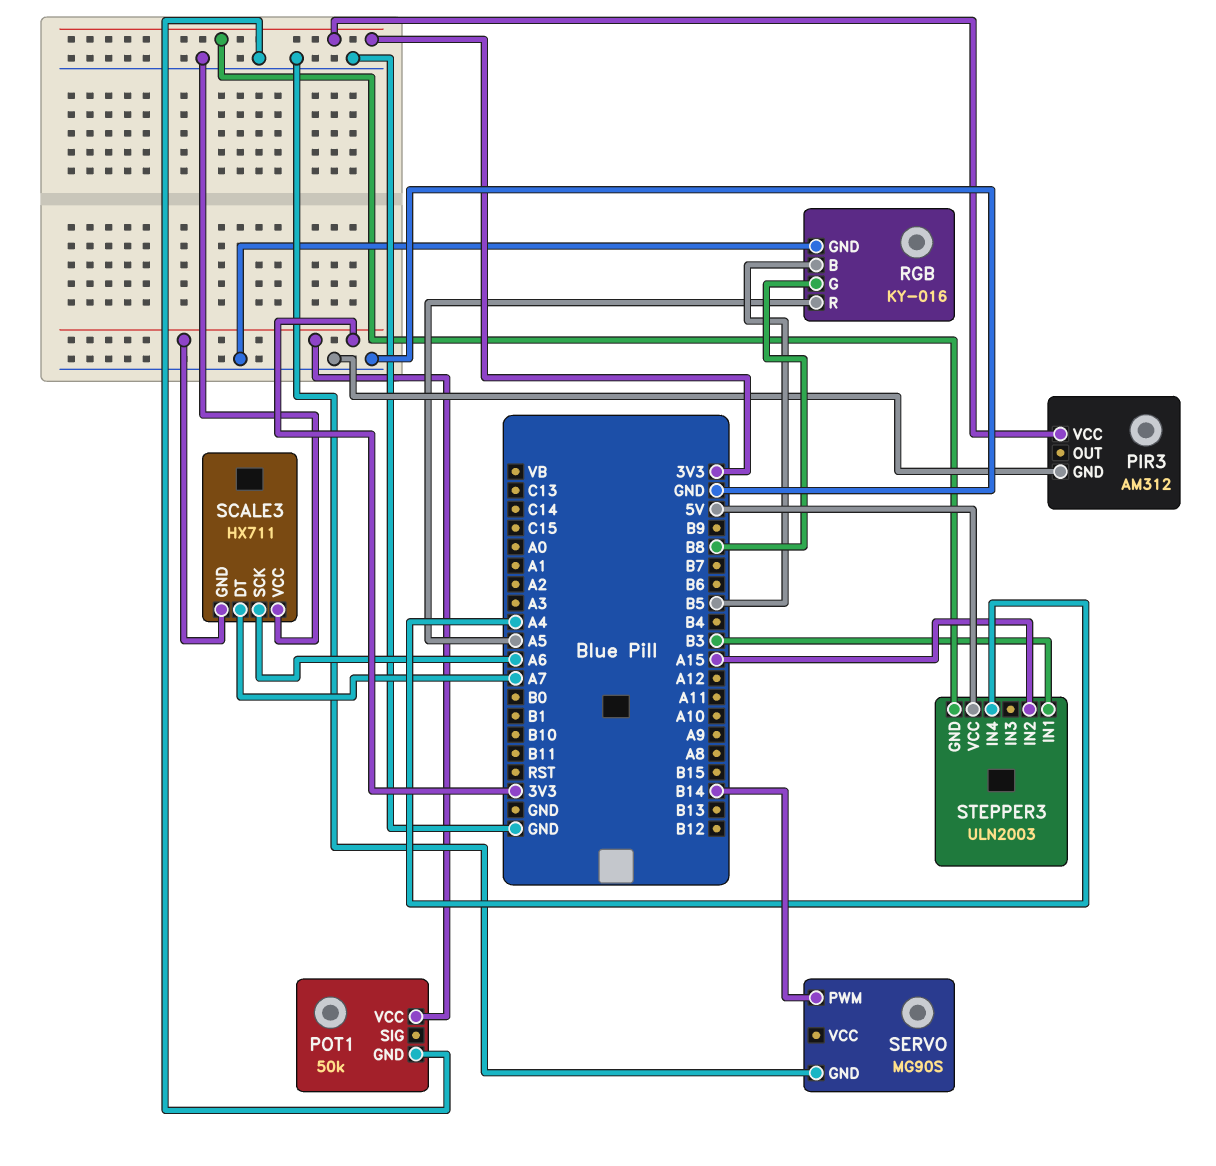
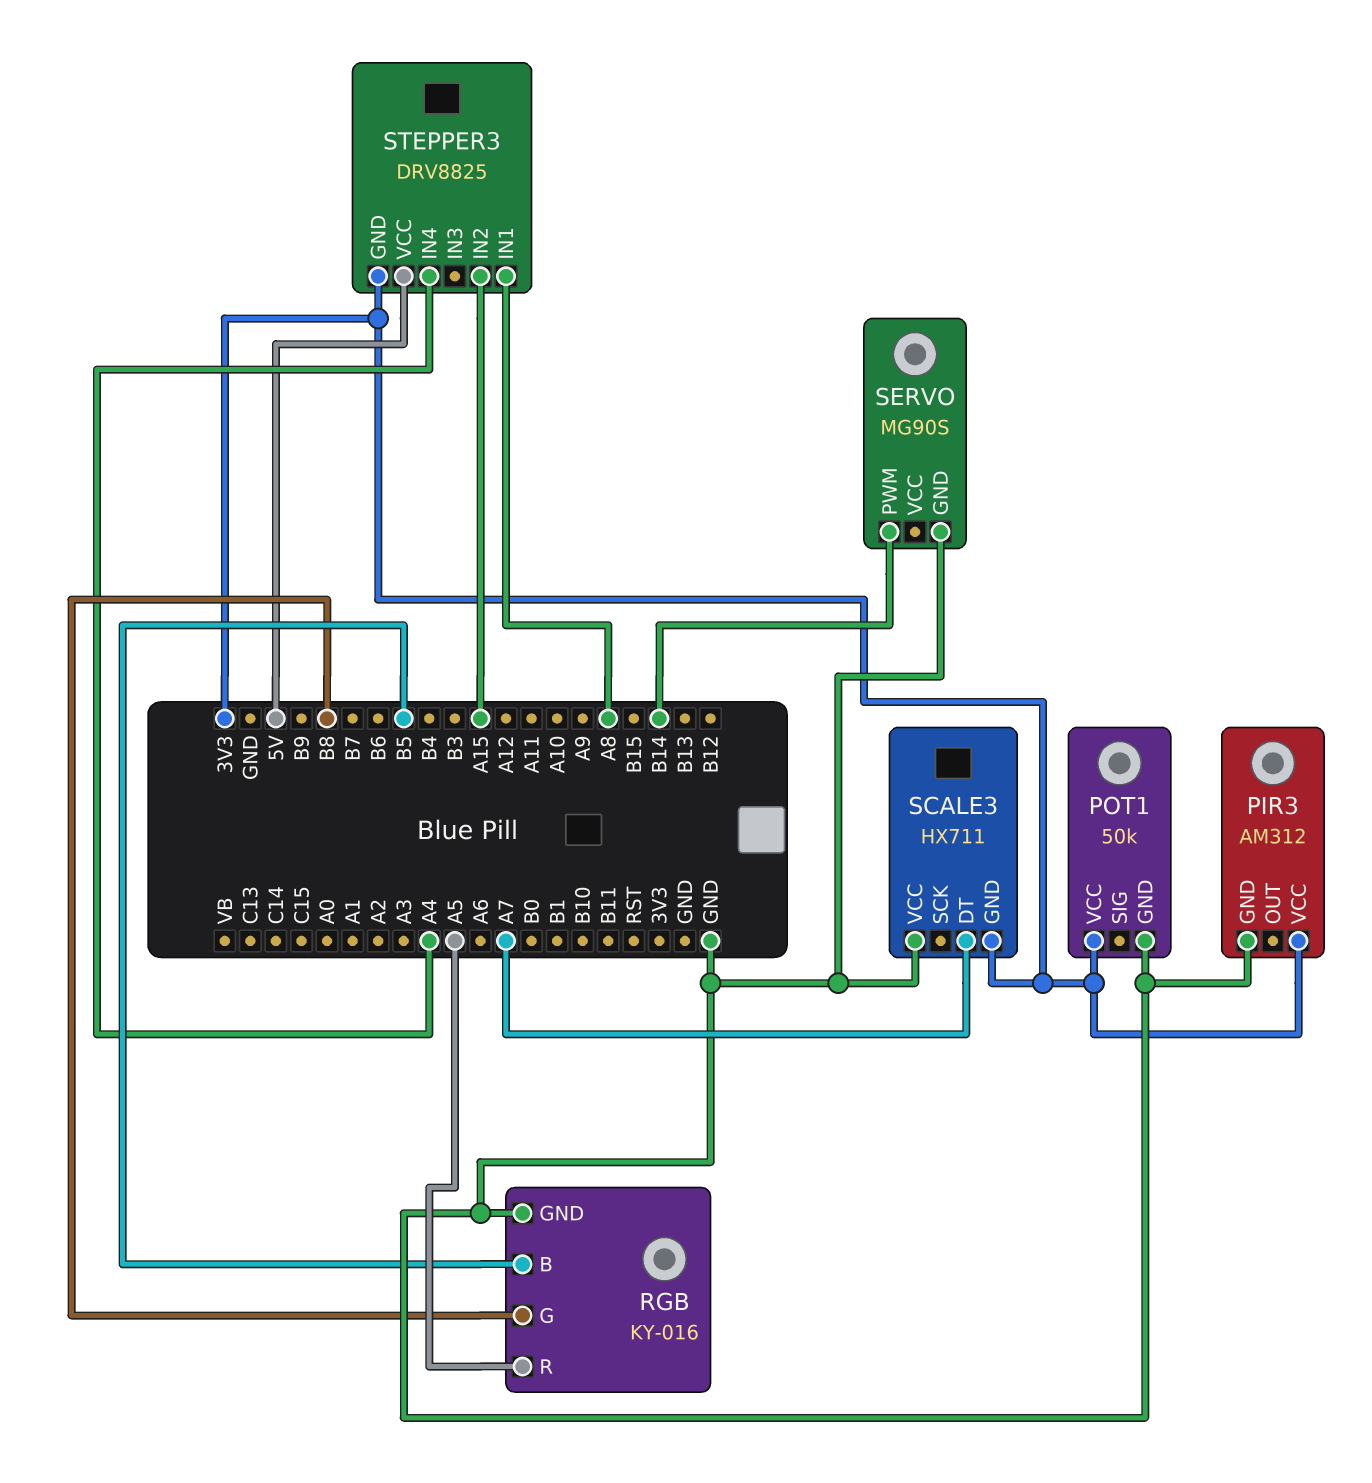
SCALE3 pin SCK: A6 -> none
STEPPER3: ULN2003 -> DRV8825
STEPPER3 pin IN1: B3 -> A8

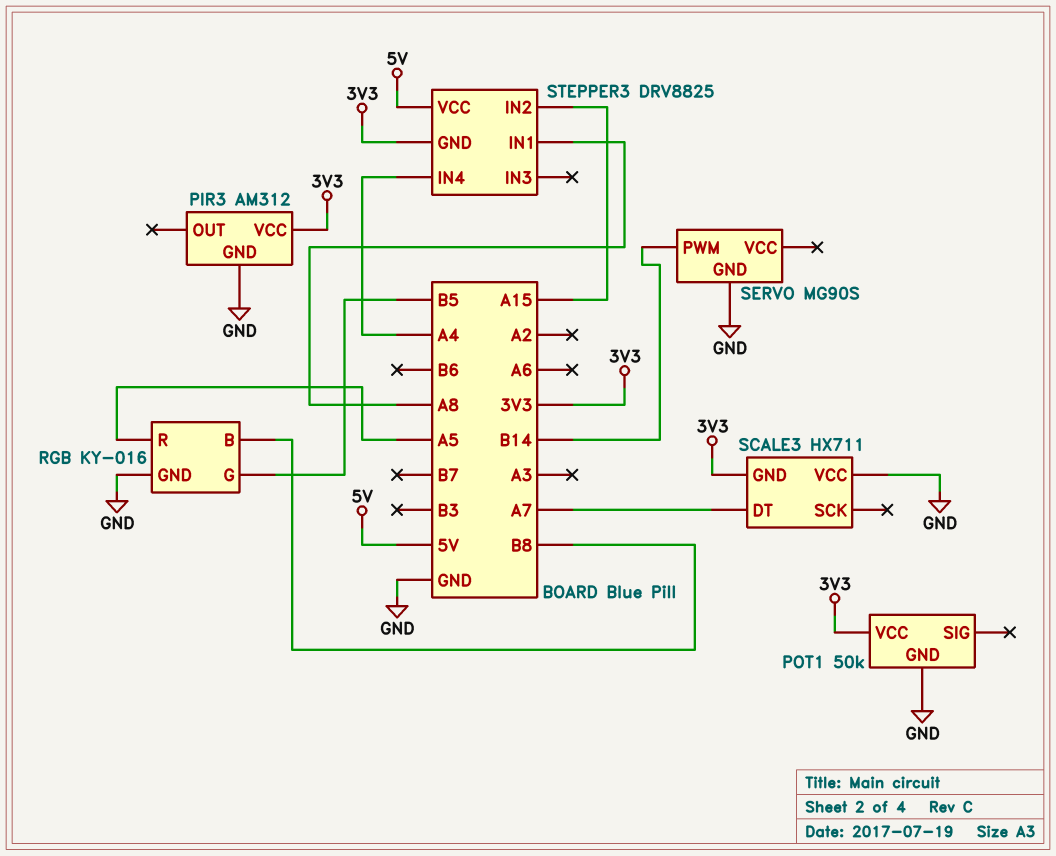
RGB pin B: B5 -> B8
RGB pin G: B8 -> B5

